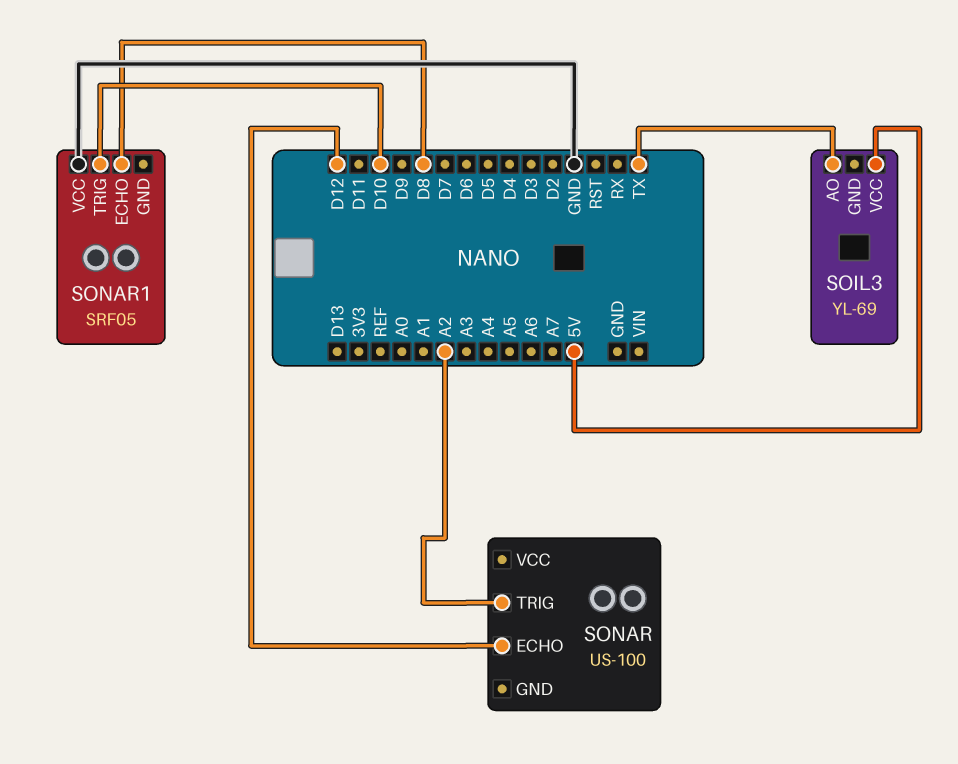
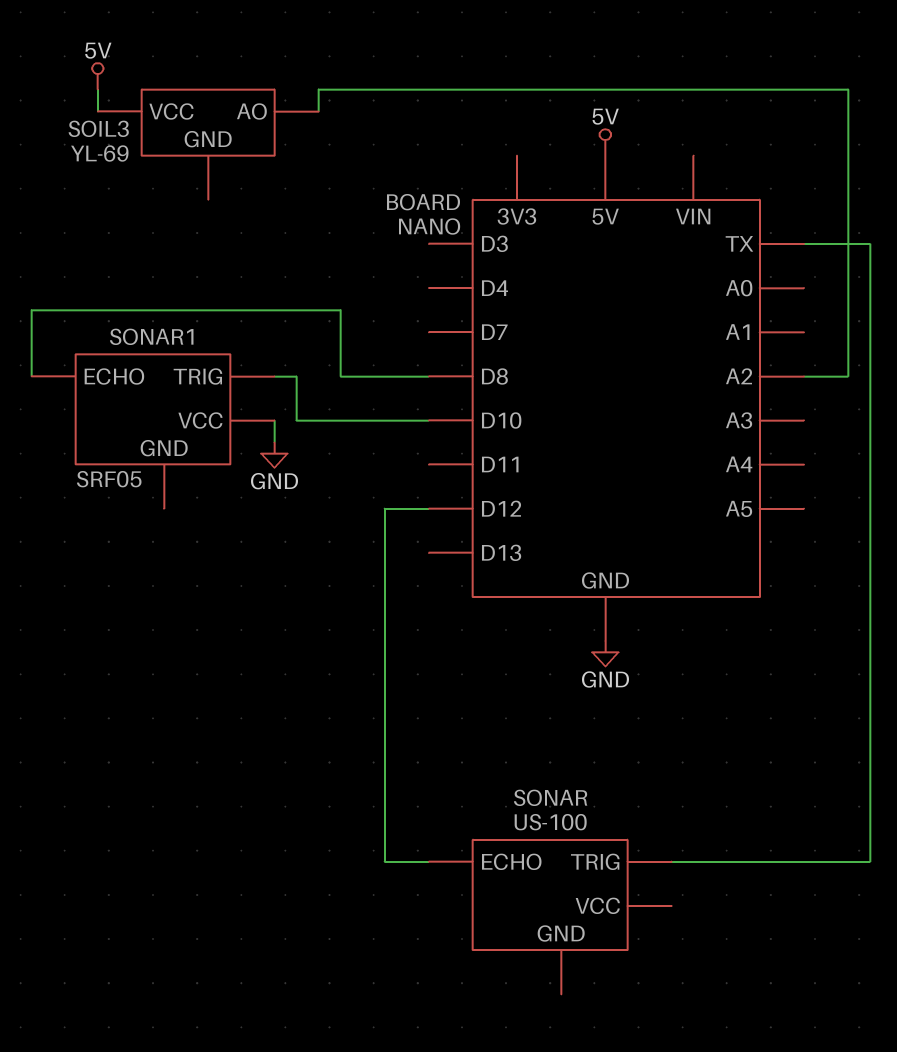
SOIL3 pin AO: TX -> A2
SONAR pin TRIG: A2 -> TX

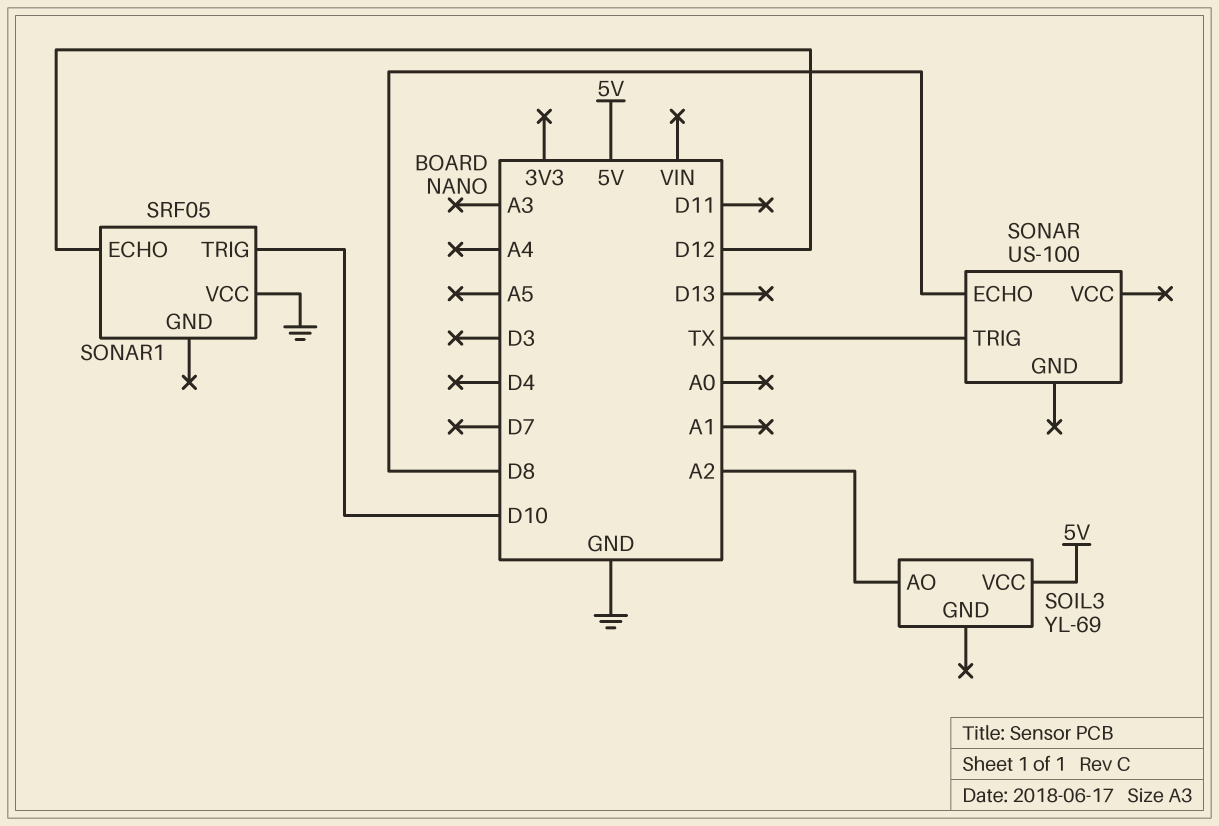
SONAR pin ECHO: D12 -> D8
SONAR1 pin ECHO: D8 -> D12

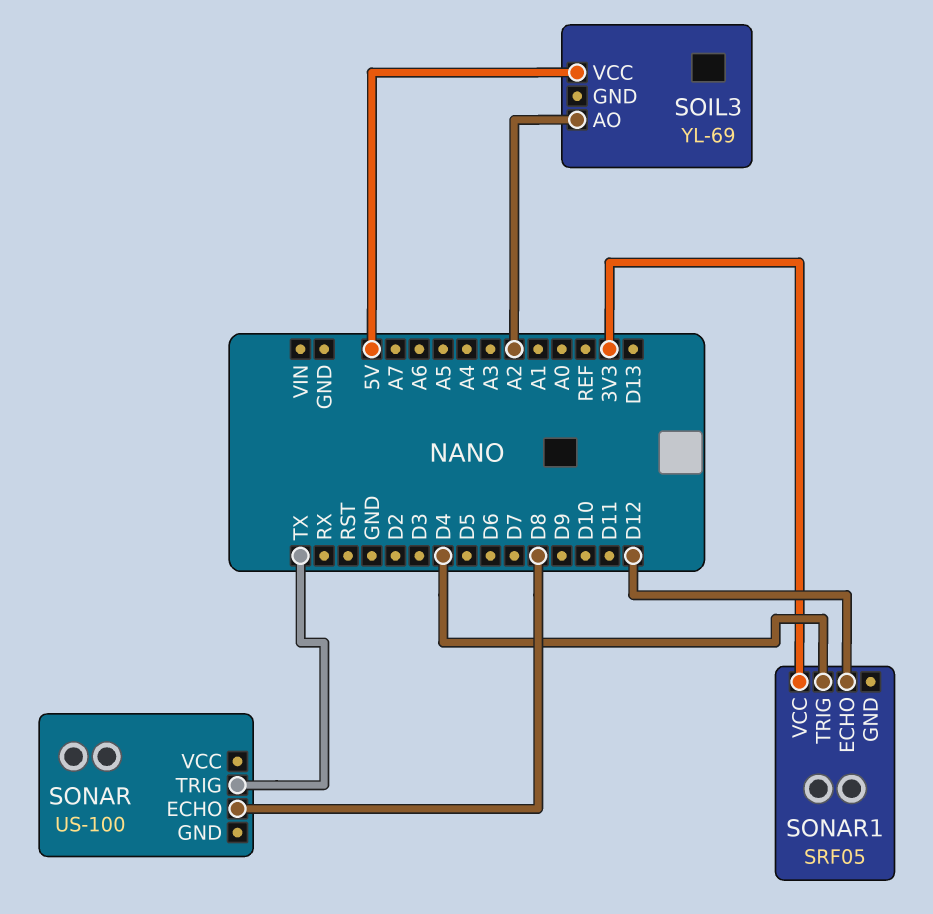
SONAR1 pin TRIG: D10 -> D4
SONAR1 pin VCC: GND -> 3V3

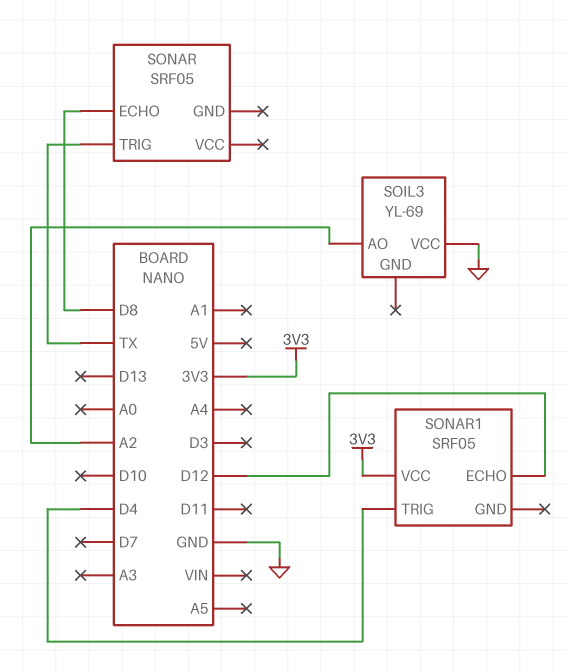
SOIL3 pin VCC: 5V -> GND
SONAR: US-100 -> SRF05

